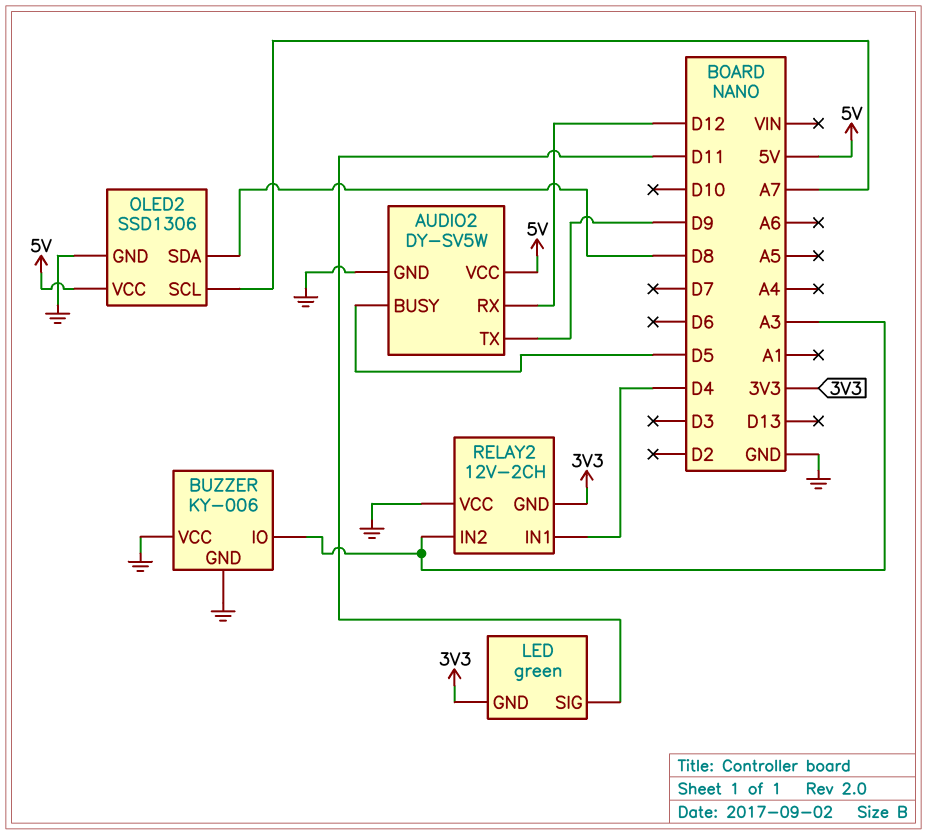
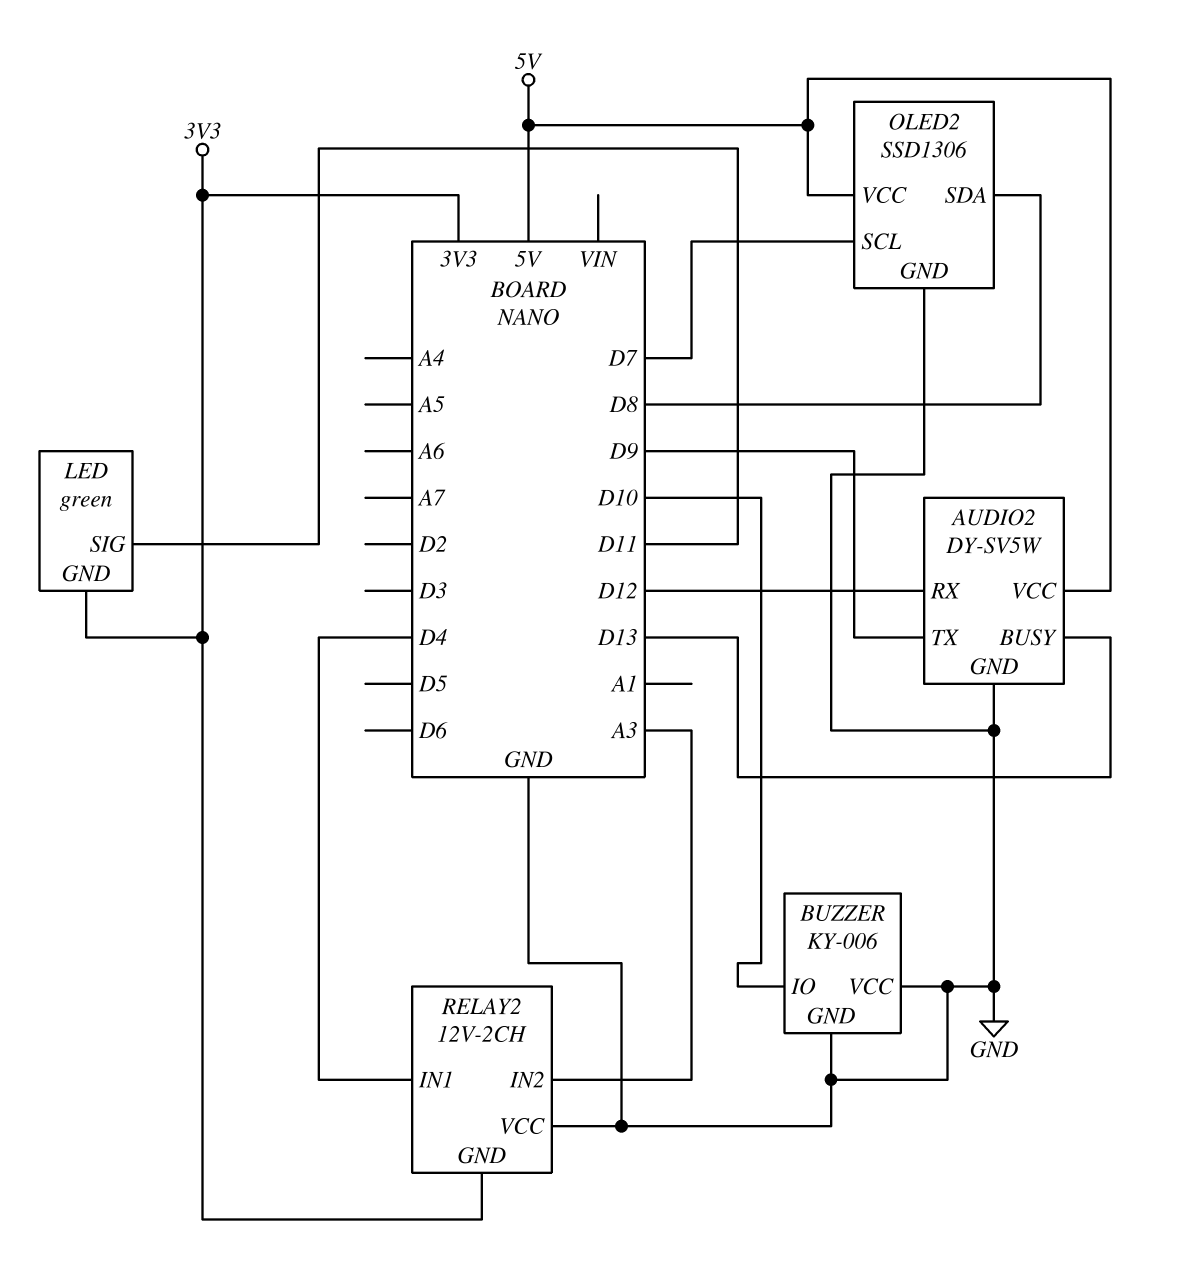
AUDIO2 pin BUSY: D5 -> D13
BUZZER pin IO: A3 -> D10
OLED2 pin SCL: A7 -> D7

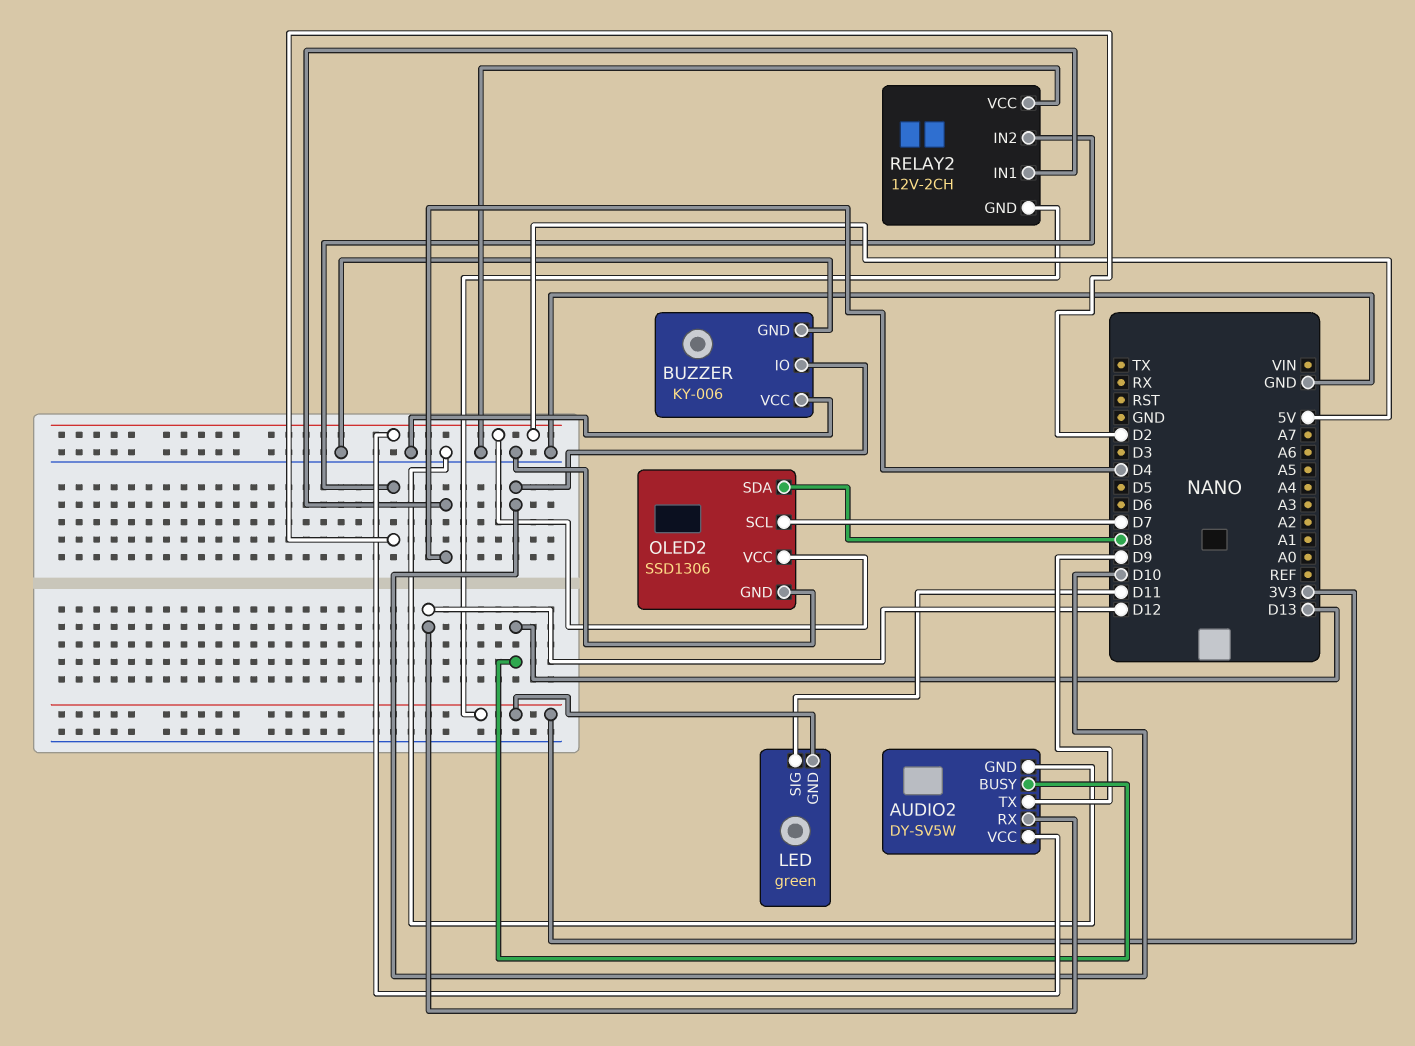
RELAY2 pin IN2: A3 -> D2

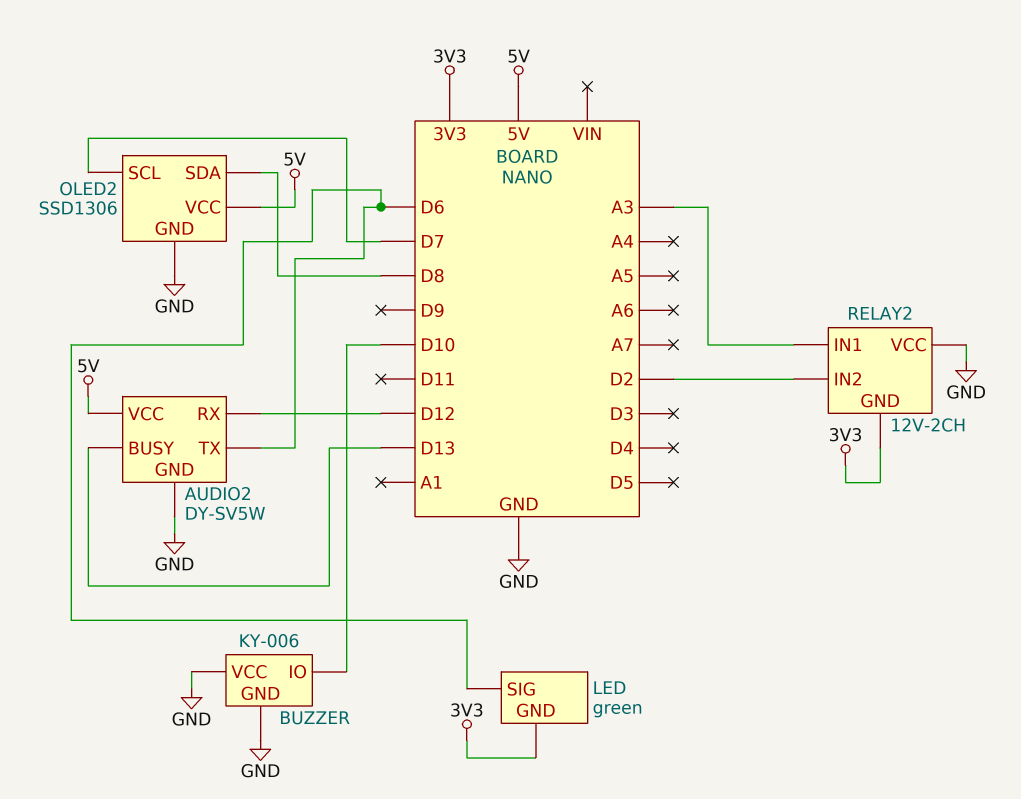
AUDIO2 pin TX: D9 -> D6
LED pin SIG: D11 -> D6
RELAY2 pin IN1: D4 -> A3

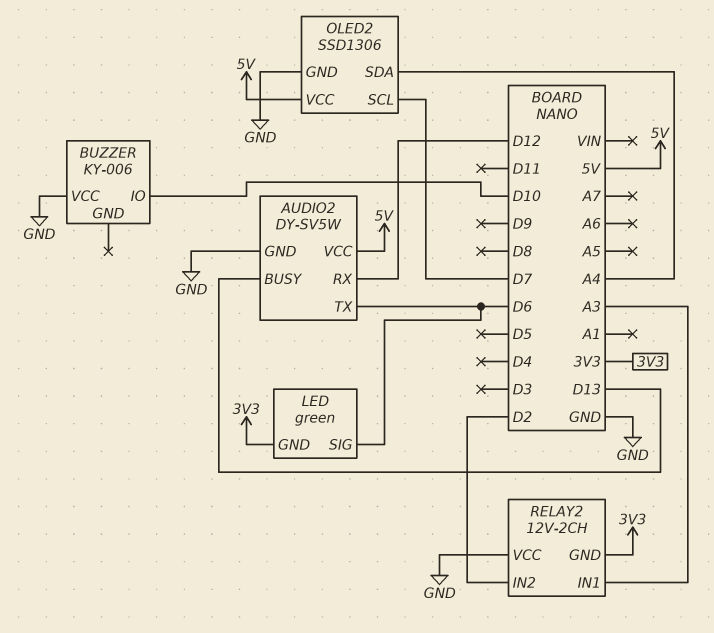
BUZZER pin GND: GND -> none
OLED2 pin SDA: D8 -> A4

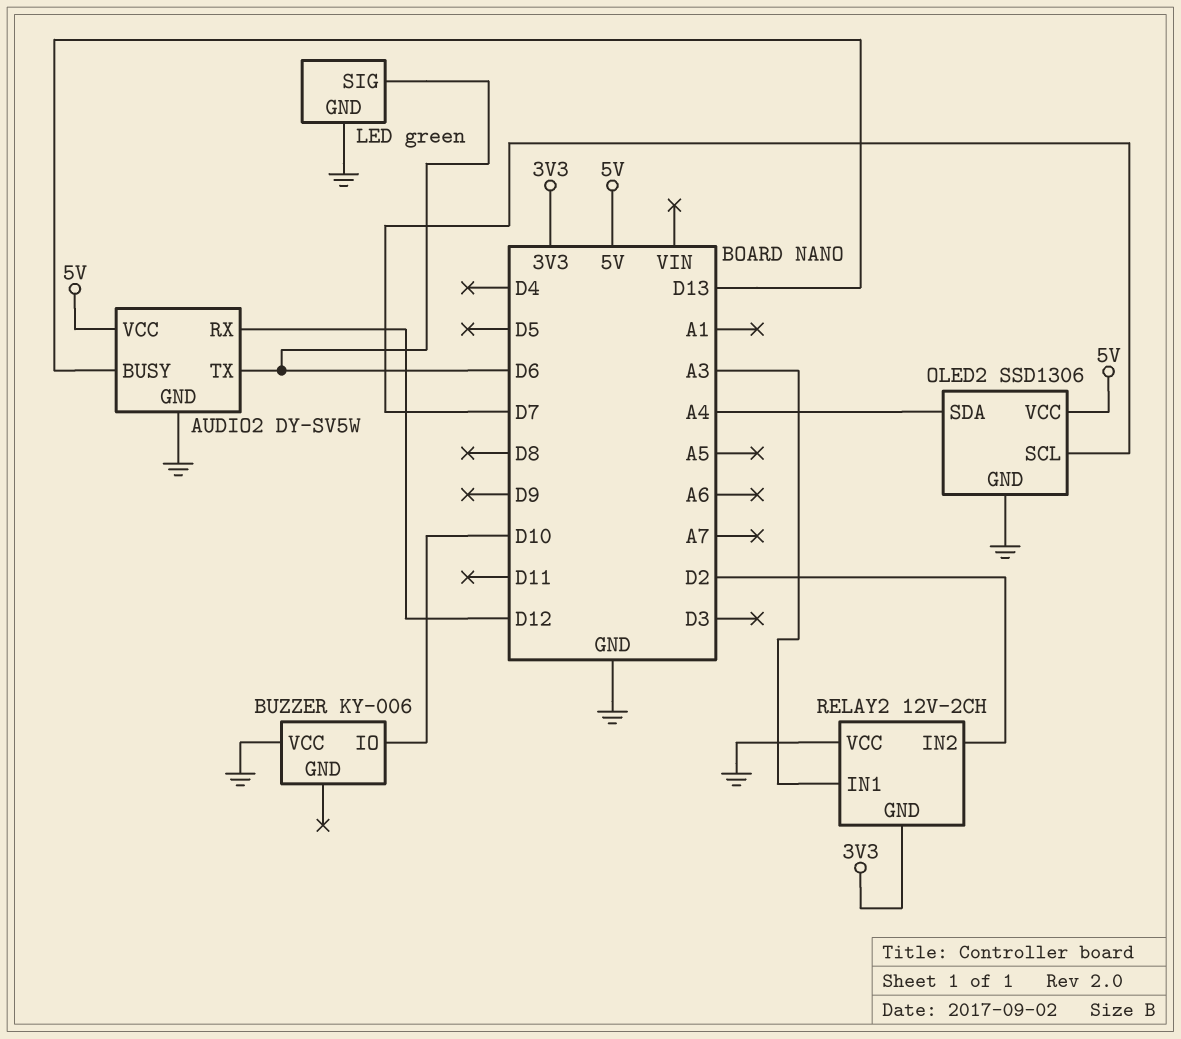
LED pin GND: 3V3 -> GND

